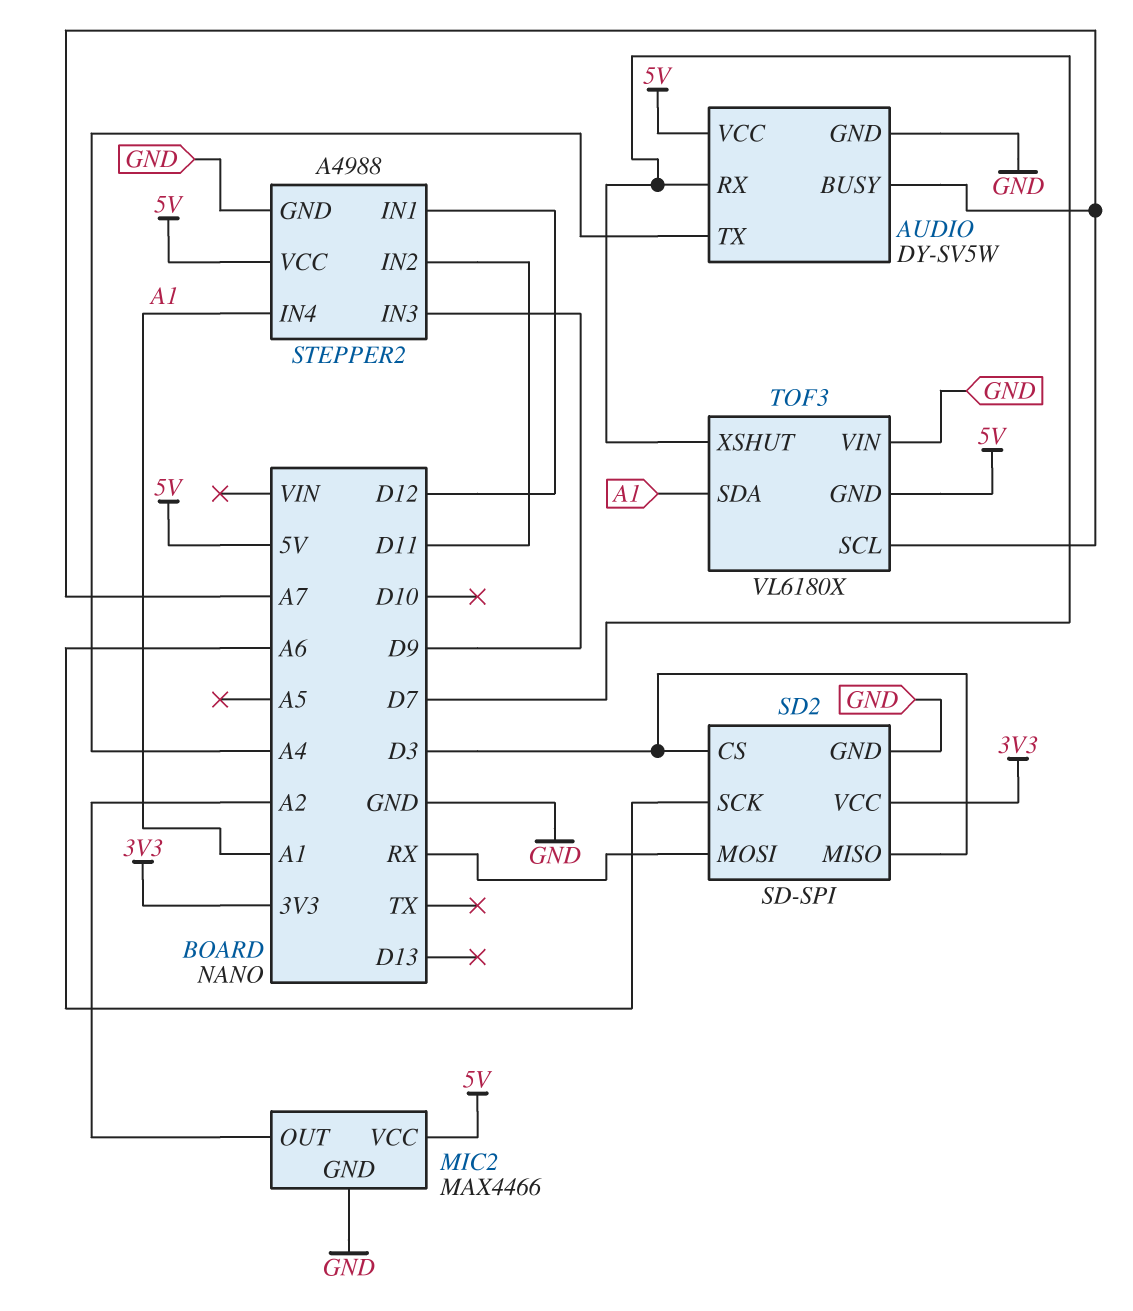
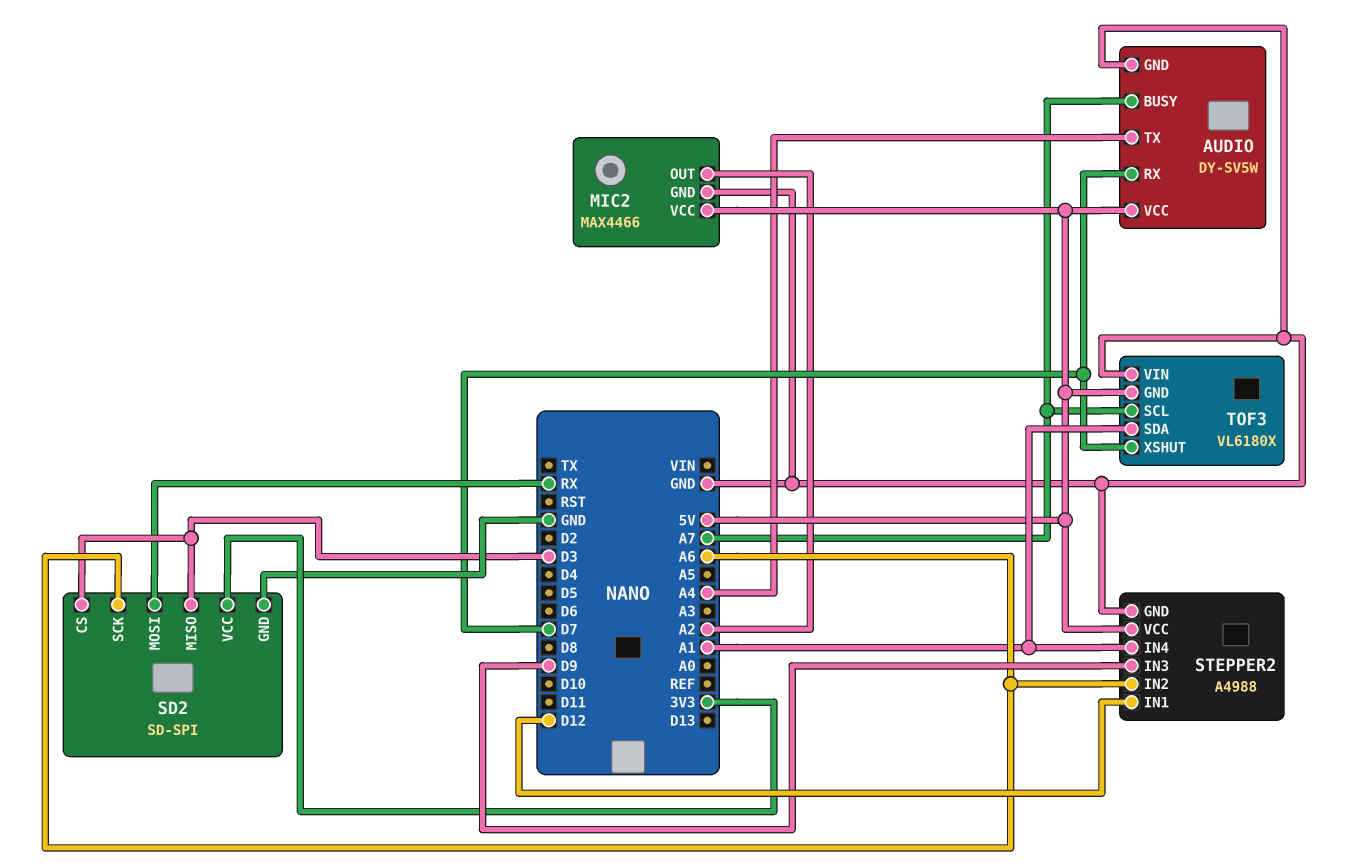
STEPPER2 pin IN2: D11 -> A6

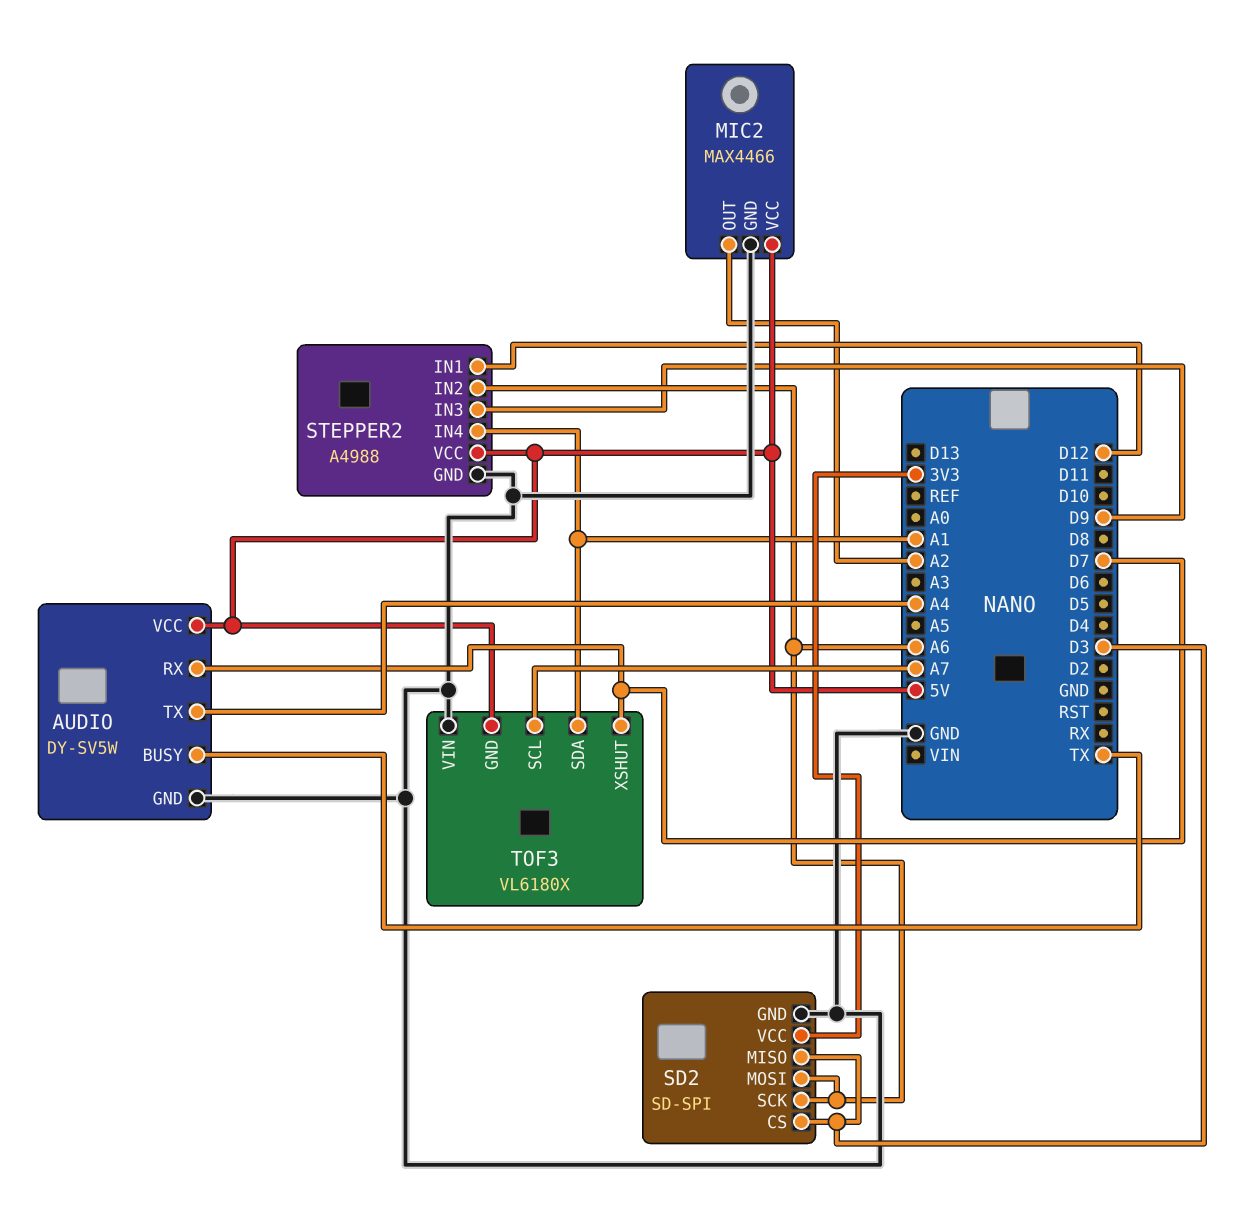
AUDIO pin BUSY: A7 -> TX
SD2 pin MOSI: RX -> A6

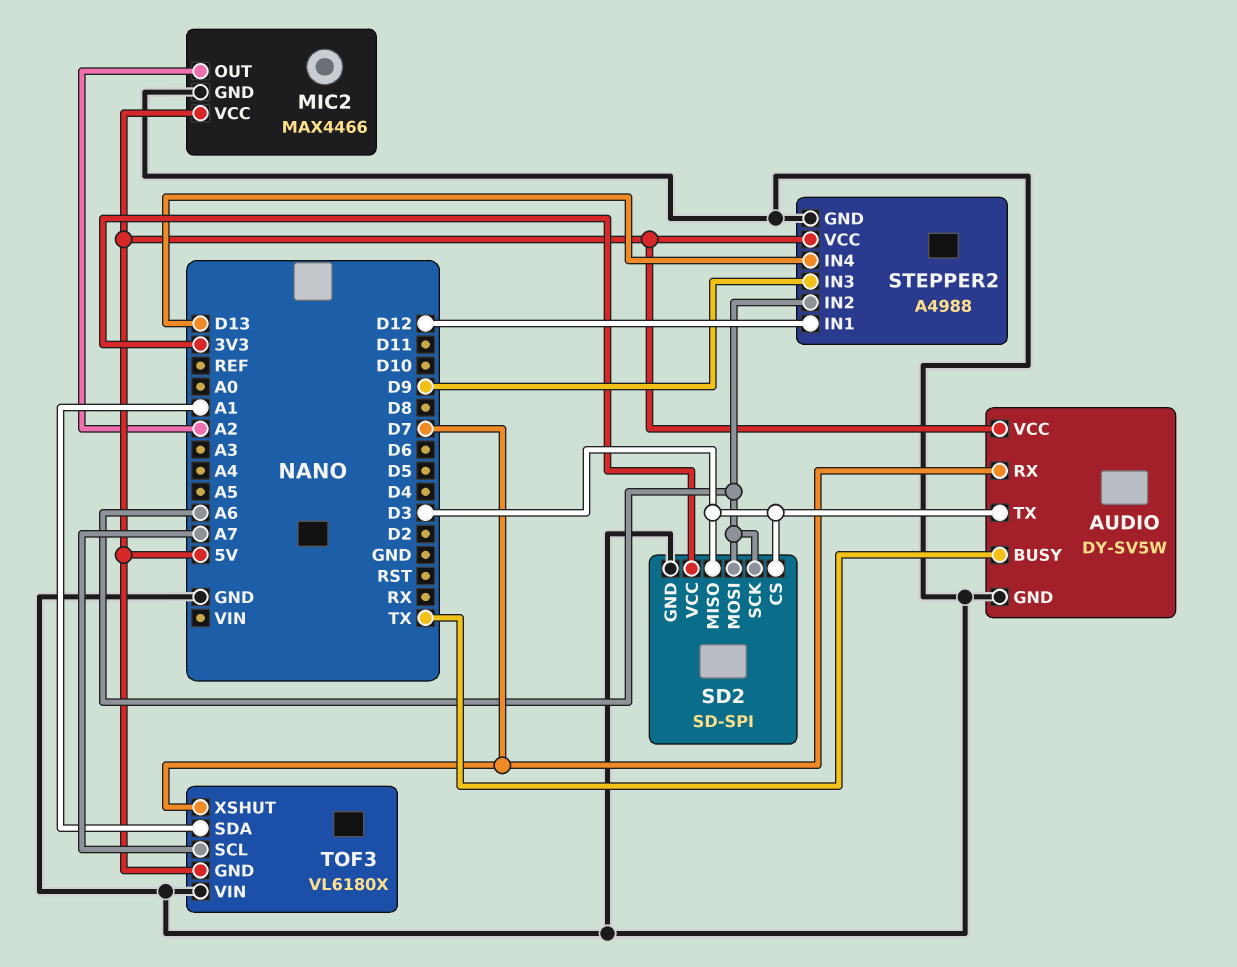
AUDIO pin TX: A4 -> D3
STEPPER2 pin IN4: A1 -> D13

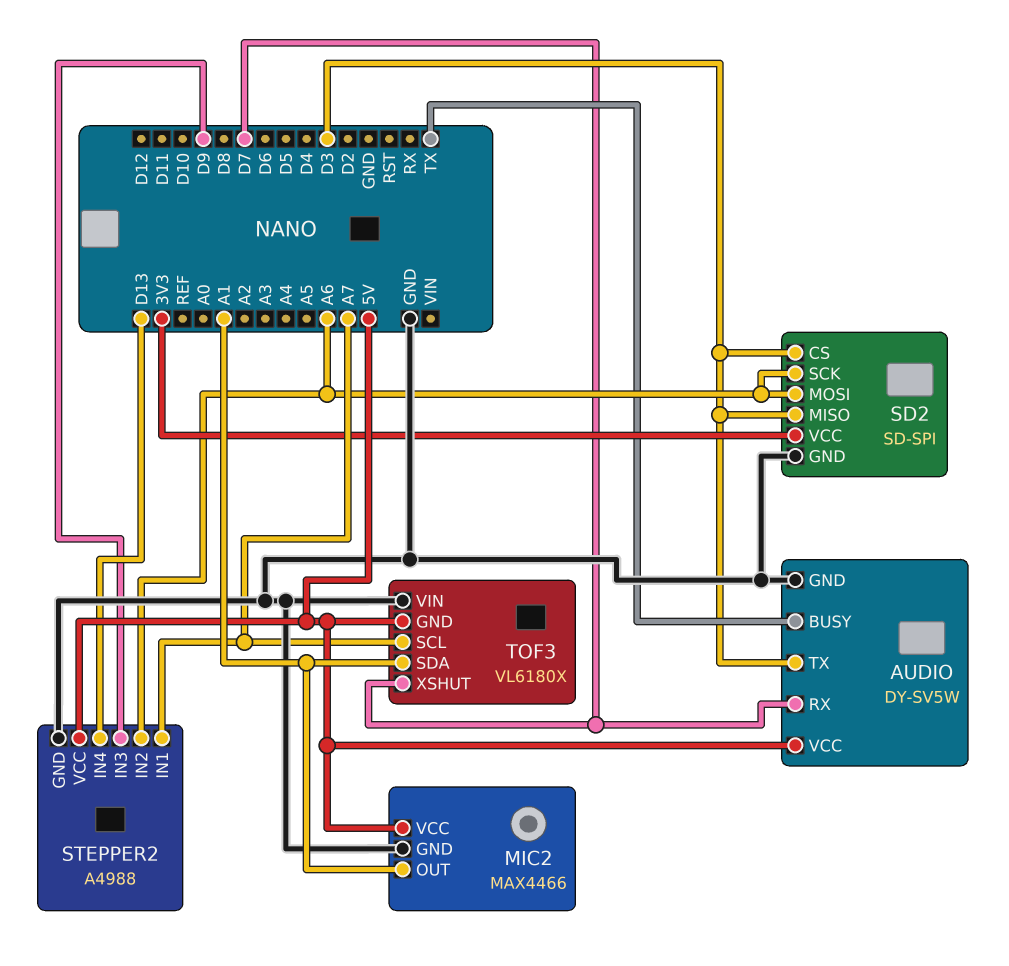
MIC2 pin OUT: A2 -> A1
STEPPER2 pin IN1: D12 -> A7

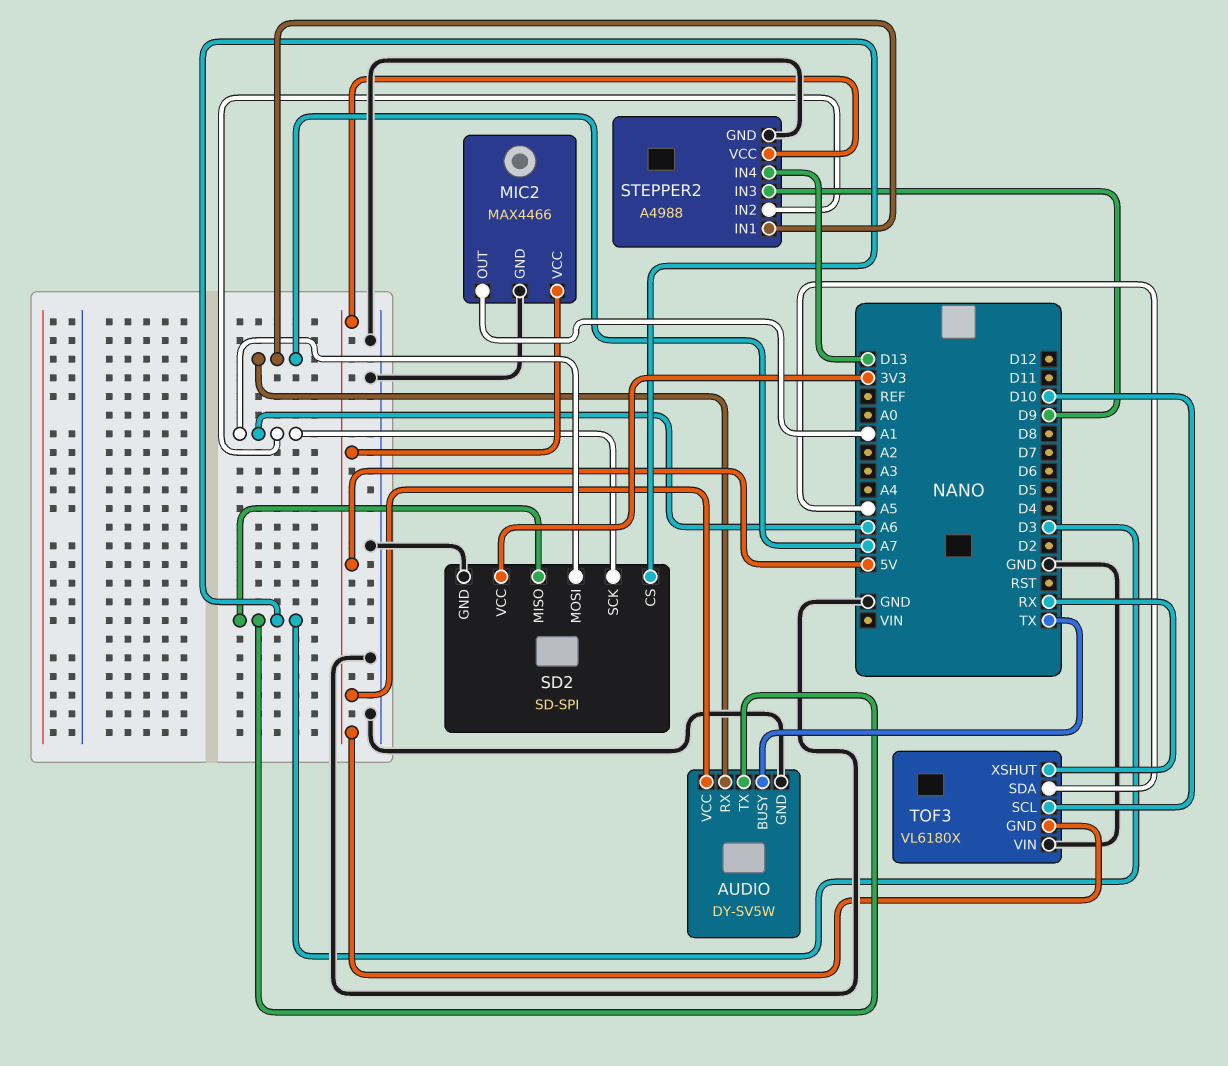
AUDIO pin RX: D7 -> A7
TOF3 pin SCL: A7 -> D10
TOF3 pin SDA: A1 -> A5
TOF3 pin XSHUT: D7 -> RX

